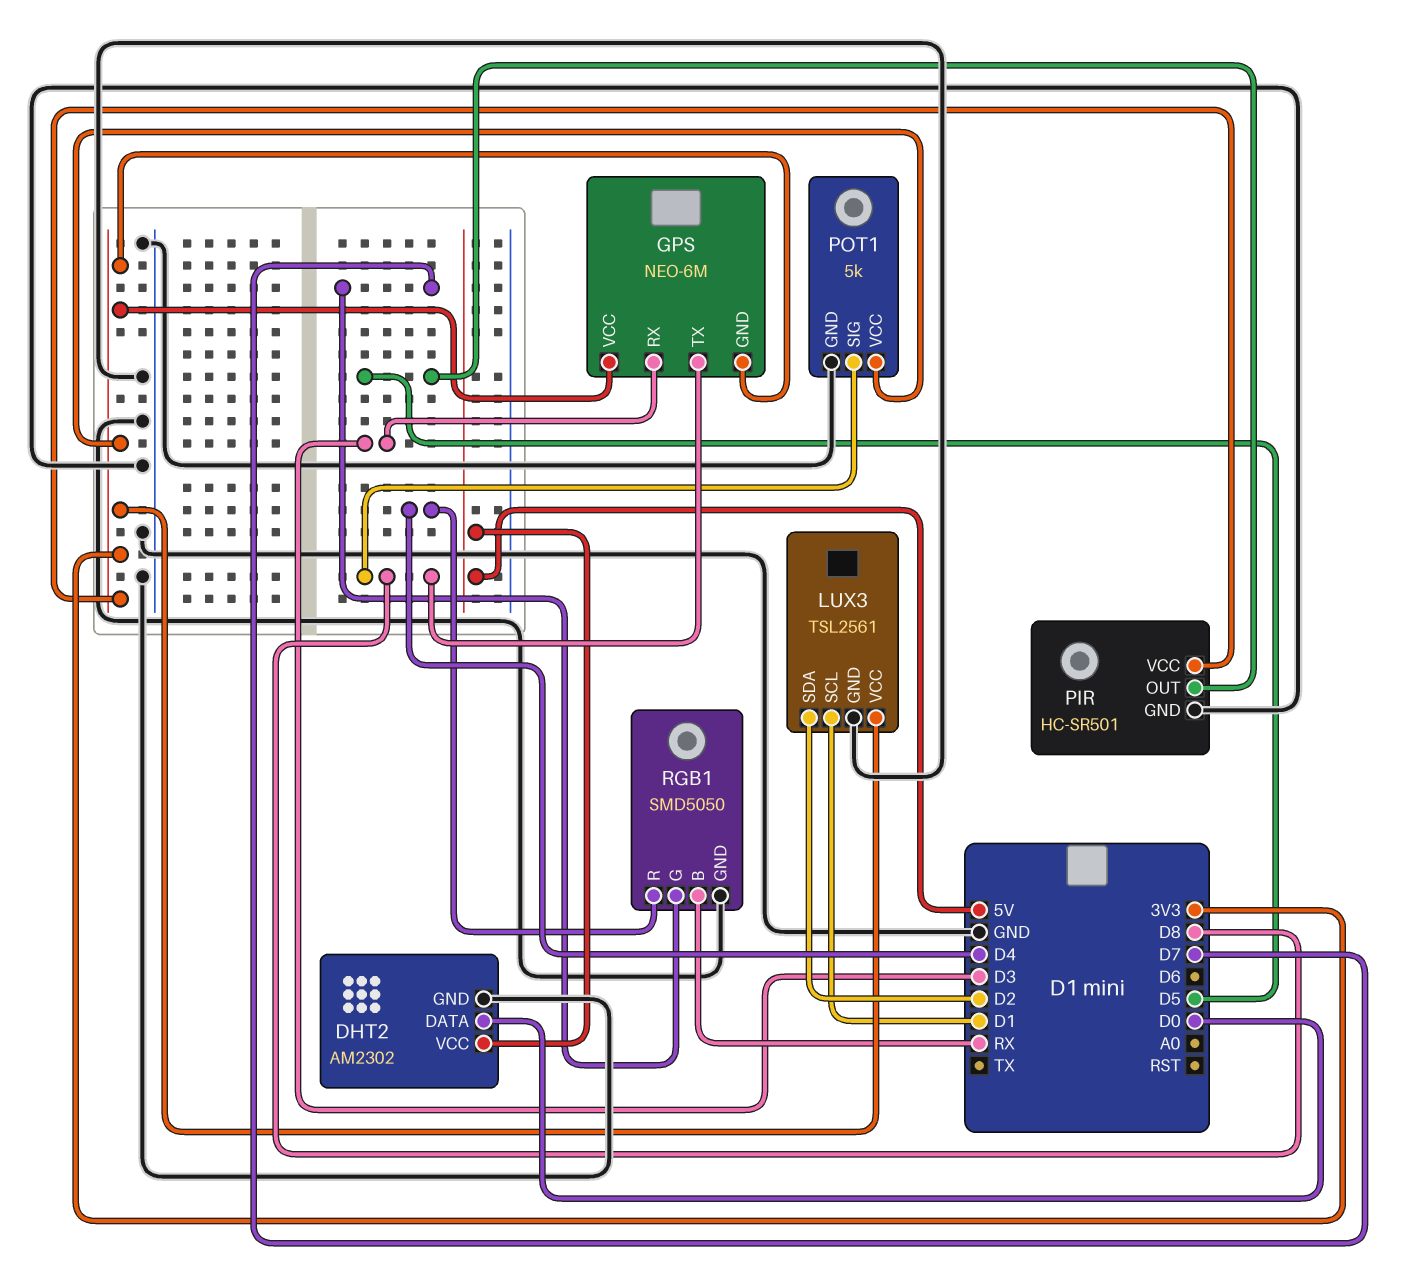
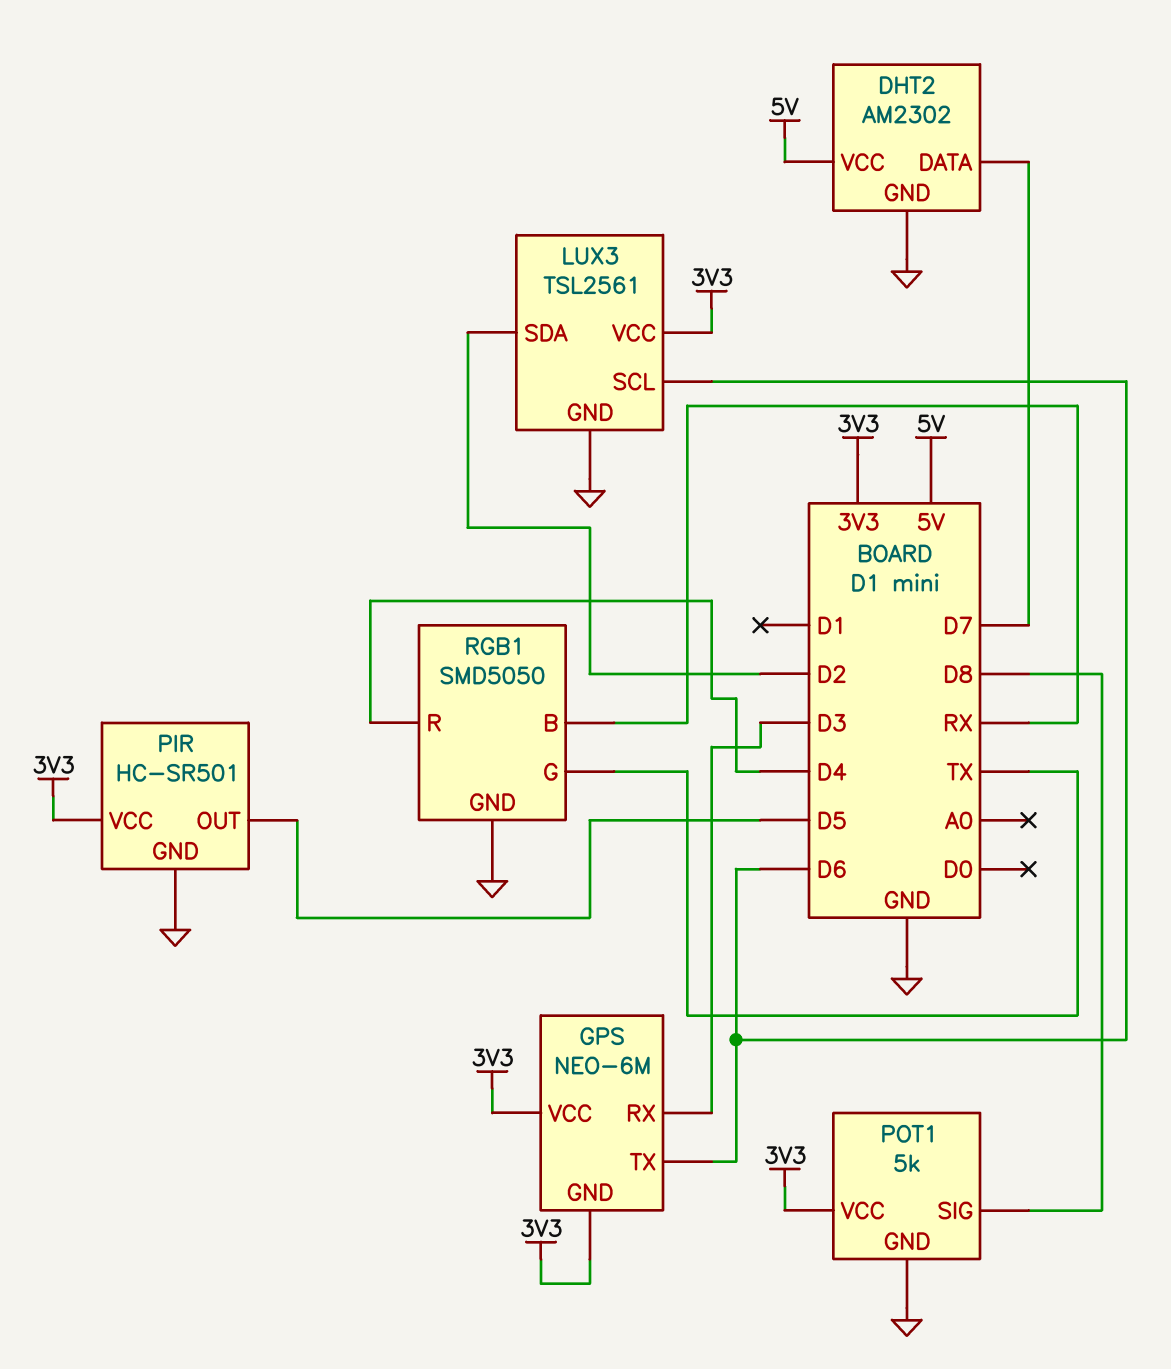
DHT2 pin DATA: D0 -> D7
GPS pin TX: D8 -> D6
LUX3 pin SCL: D1 -> D6
RGB1 pin G: D7 -> TX

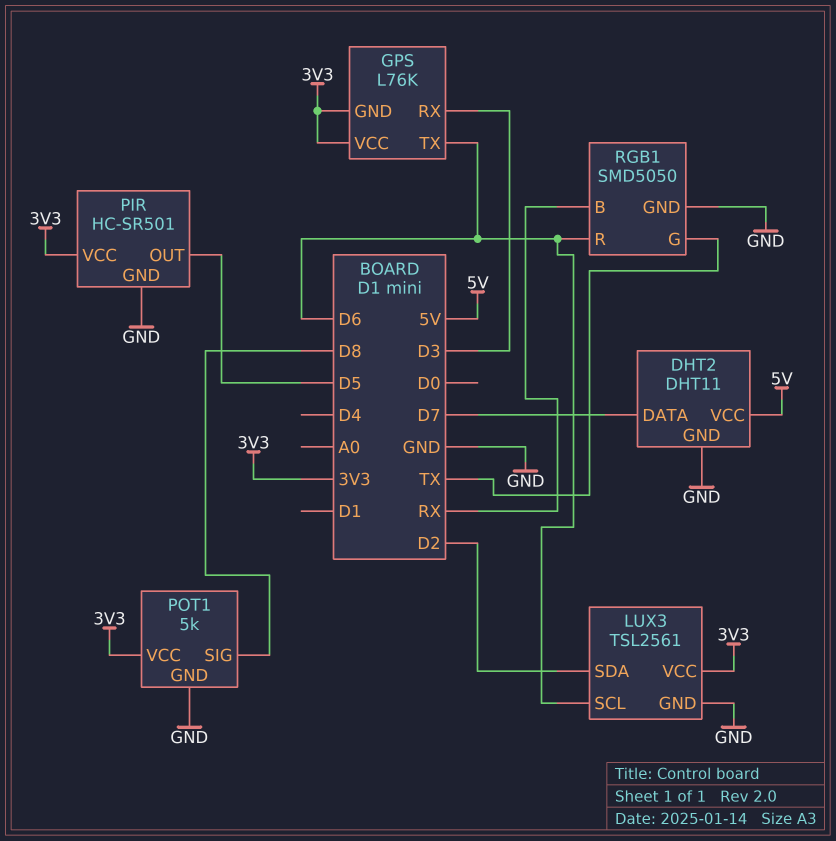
DHT2: AM2302 -> DHT11
GPS: NEO-6M -> L76K
RGB1 pin R: D4 -> D6

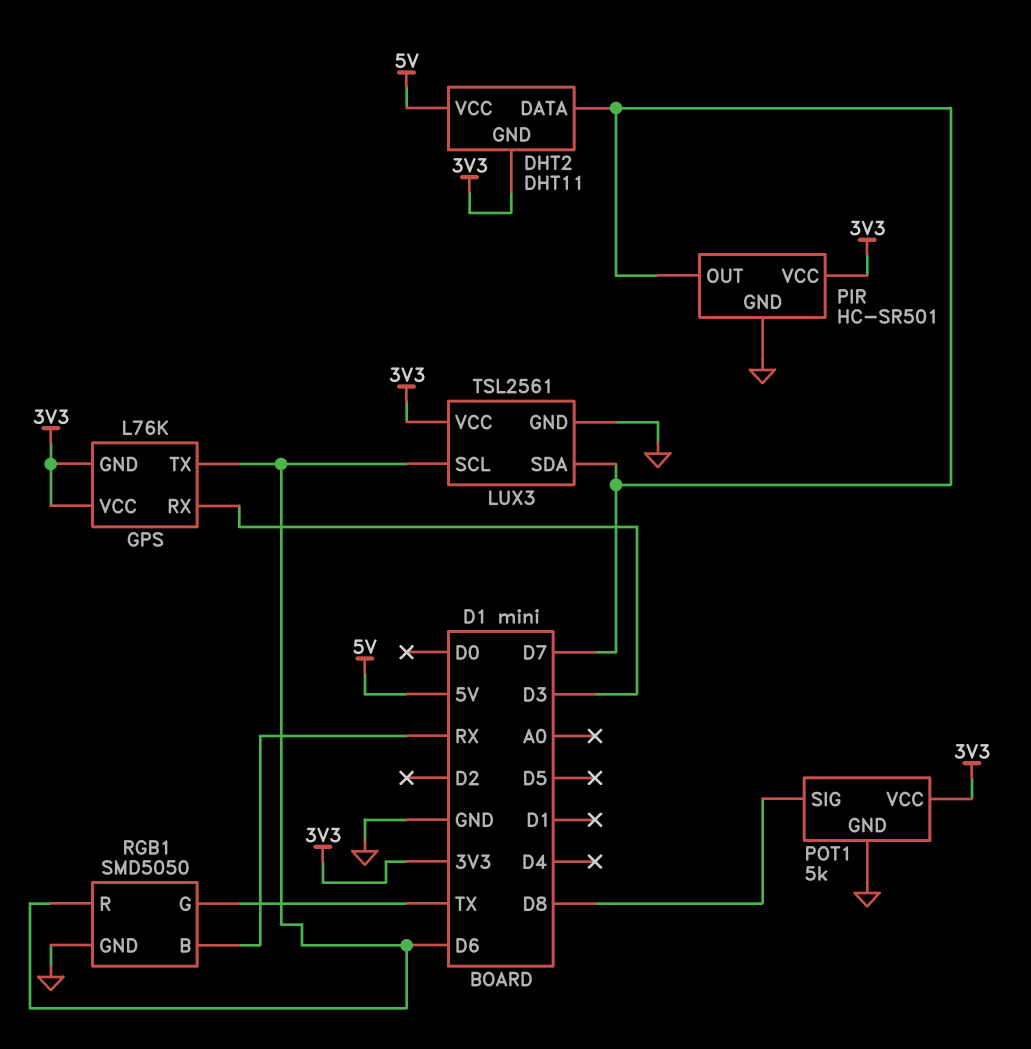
DHT2 pin GND: GND -> 3V3
LUX3 pin SDA: D2 -> D7
PIR pin OUT: D5 -> D7

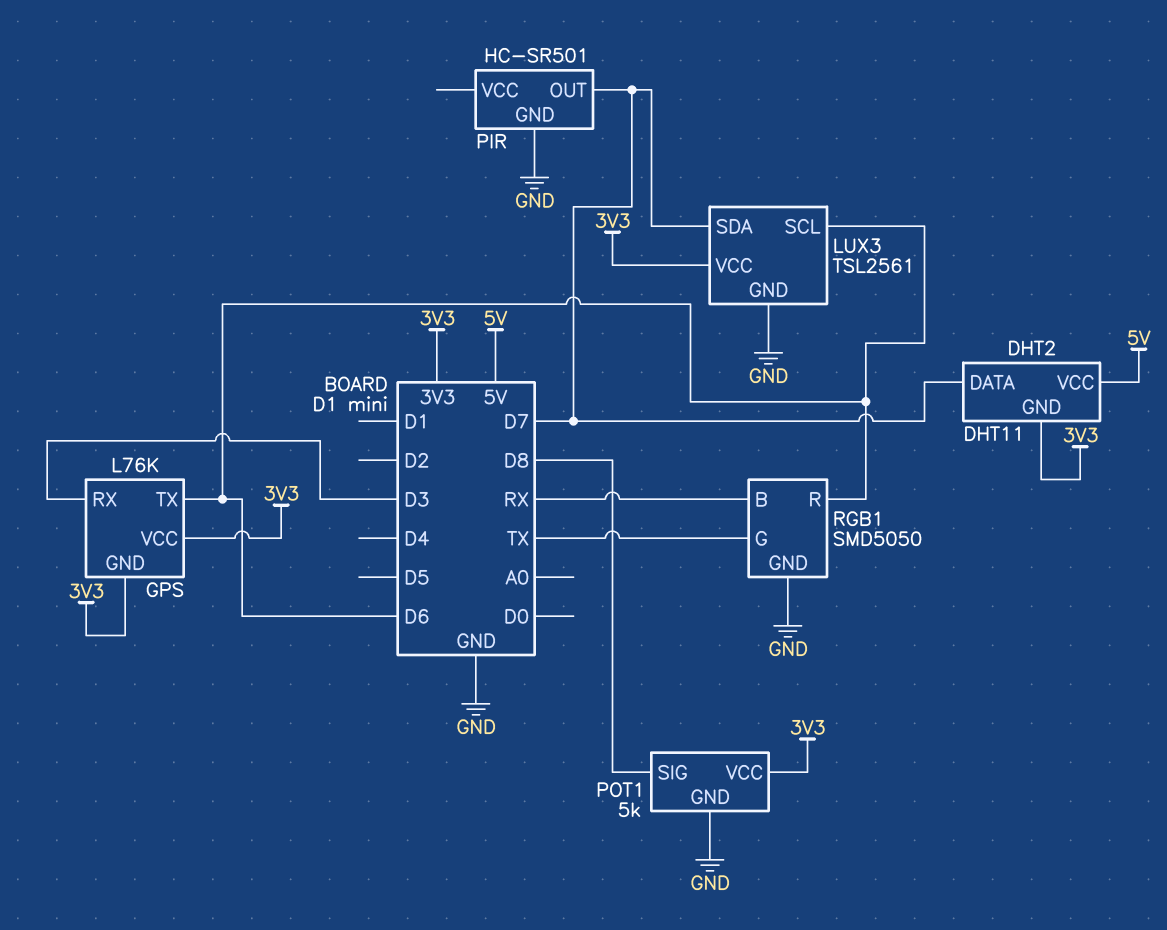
PIR pin VCC: 3V3 -> none

